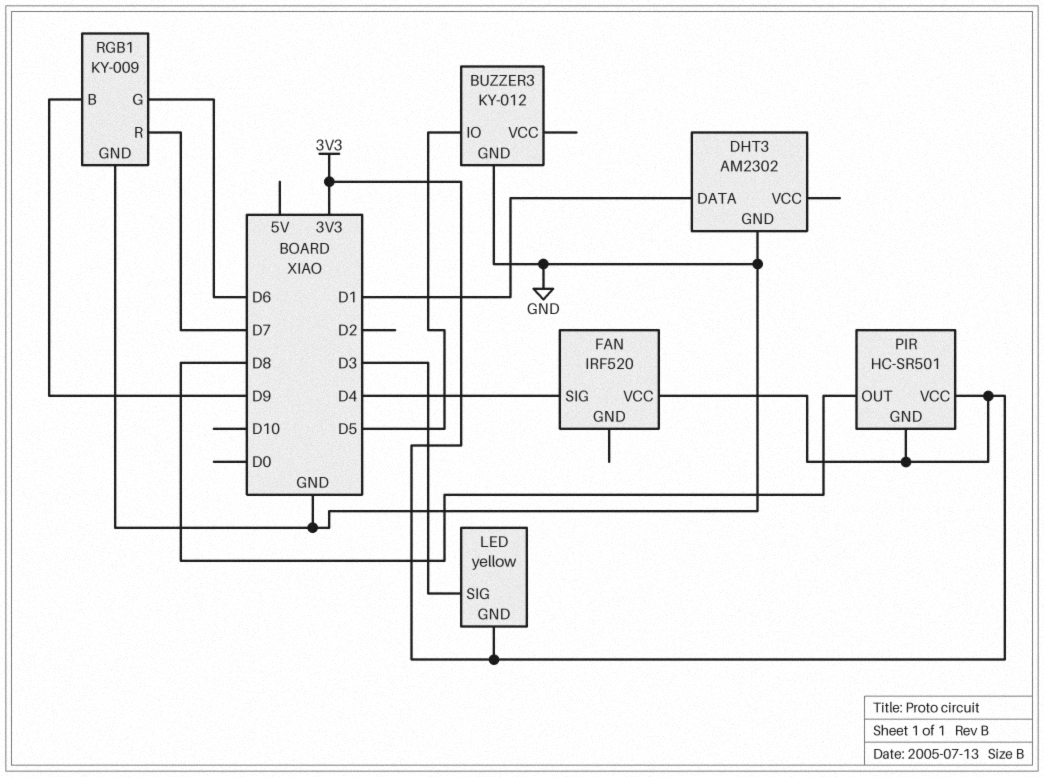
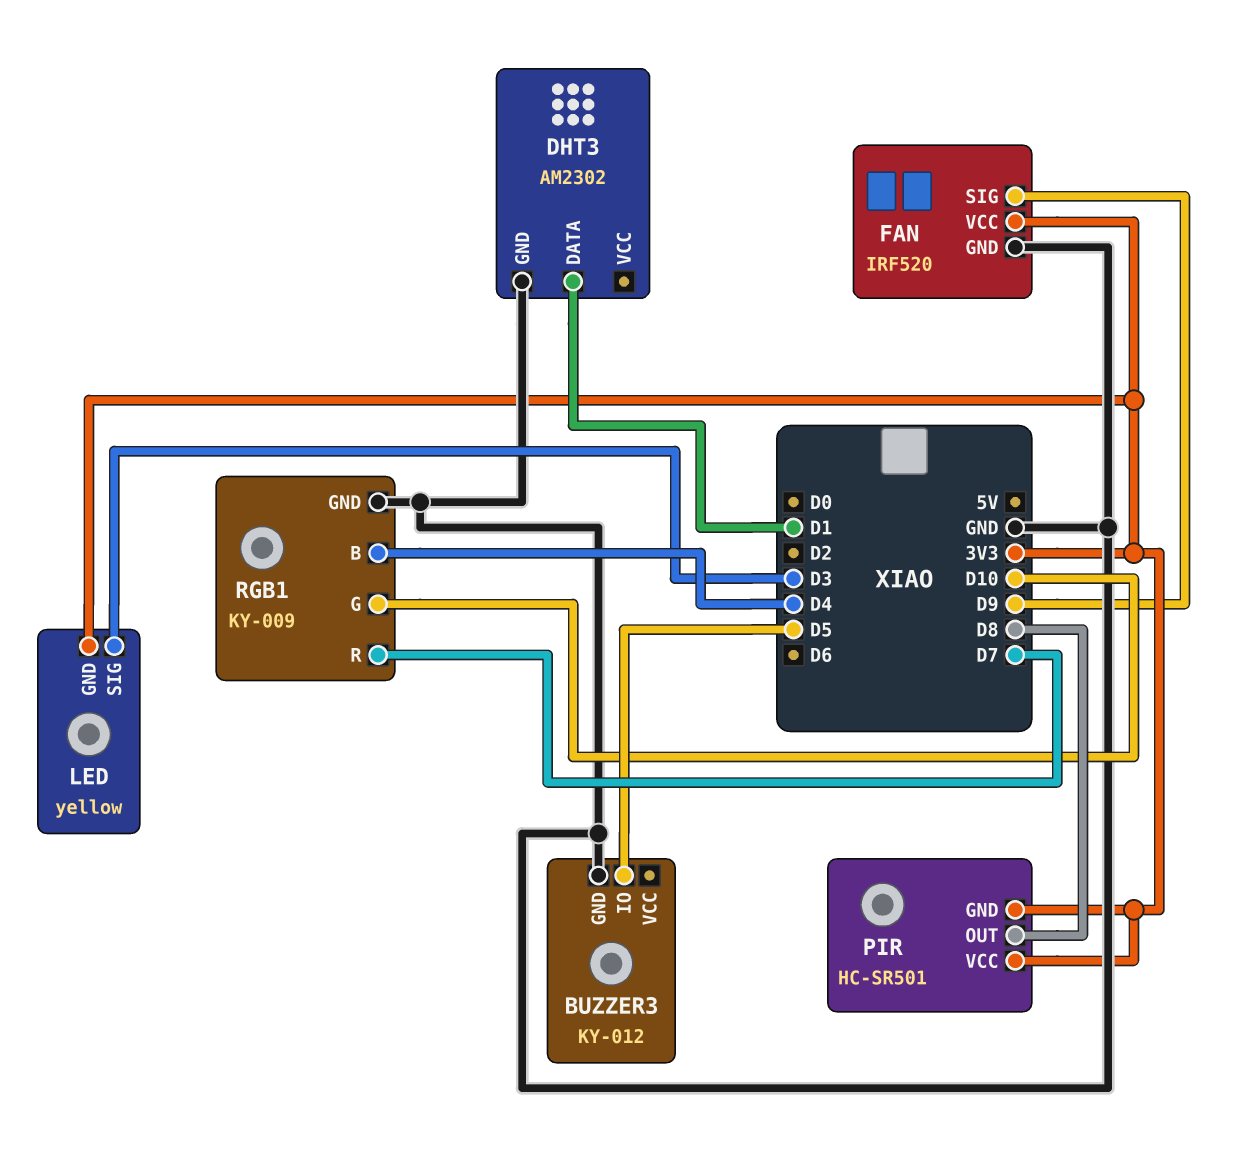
FAN pin GND: none -> GND
FAN pin SIG: D4 -> D9
RGB1 pin B: D9 -> D4
RGB1 pin G: D6 -> D10

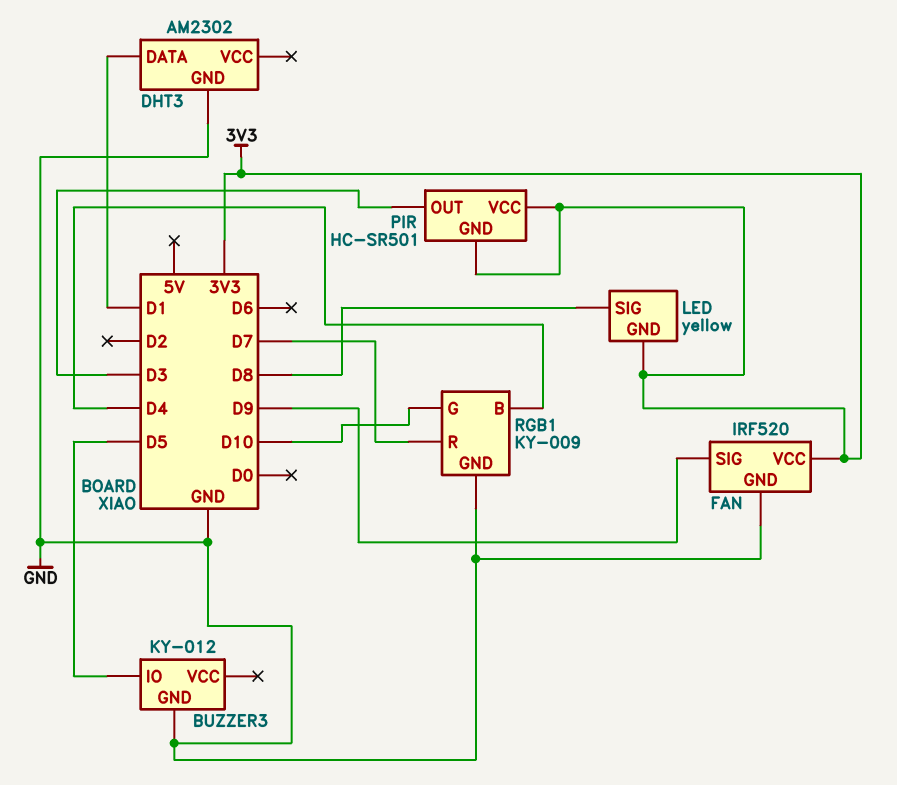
LED pin SIG: D3 -> D8
PIR pin OUT: D8 -> D3

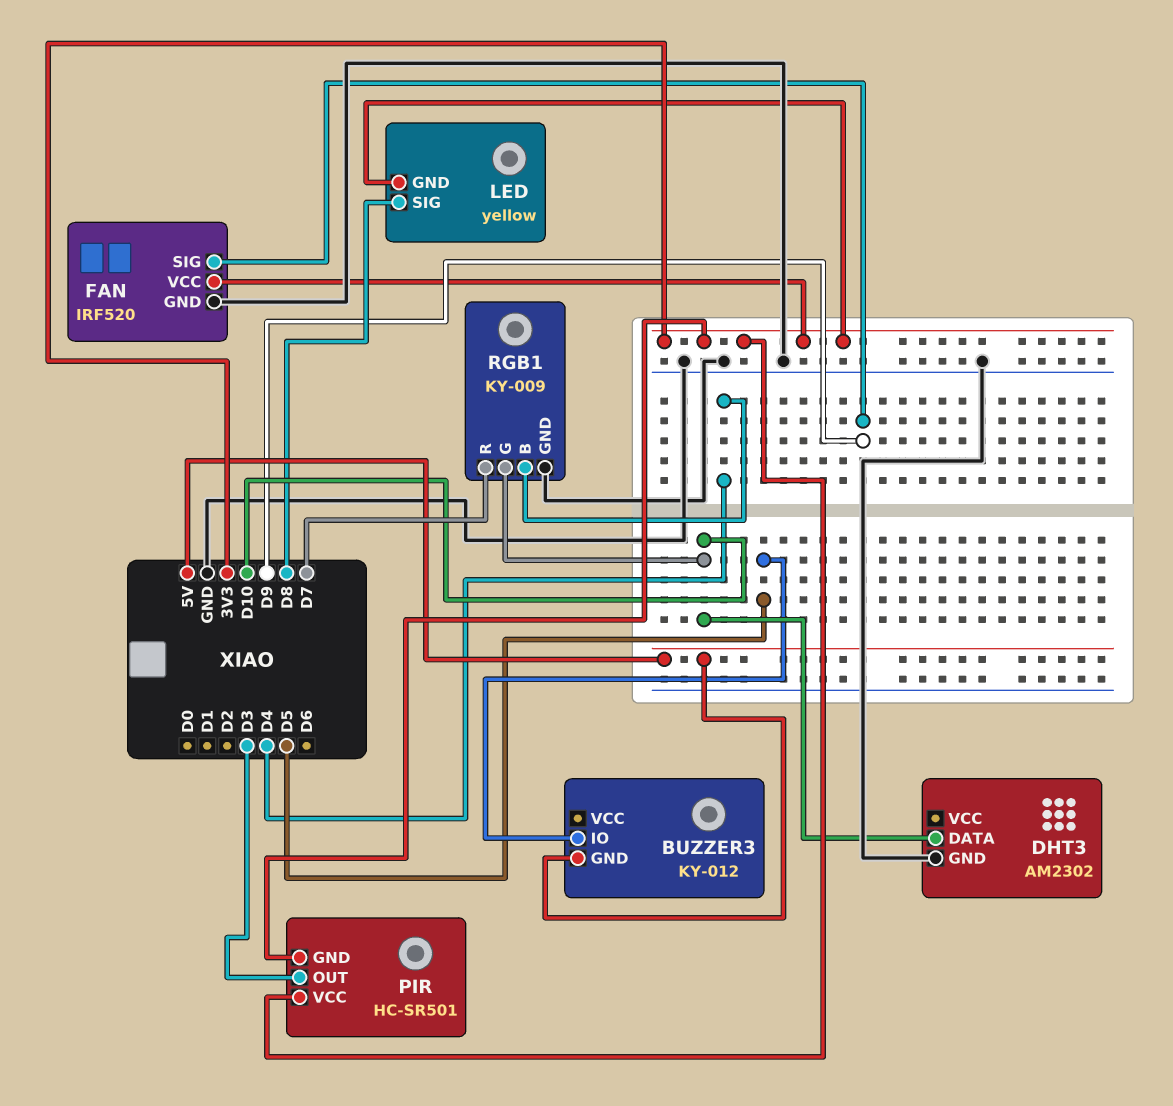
BUZZER3 pin GND: GND -> 5V
DHT3 pin DATA: D1 -> D10

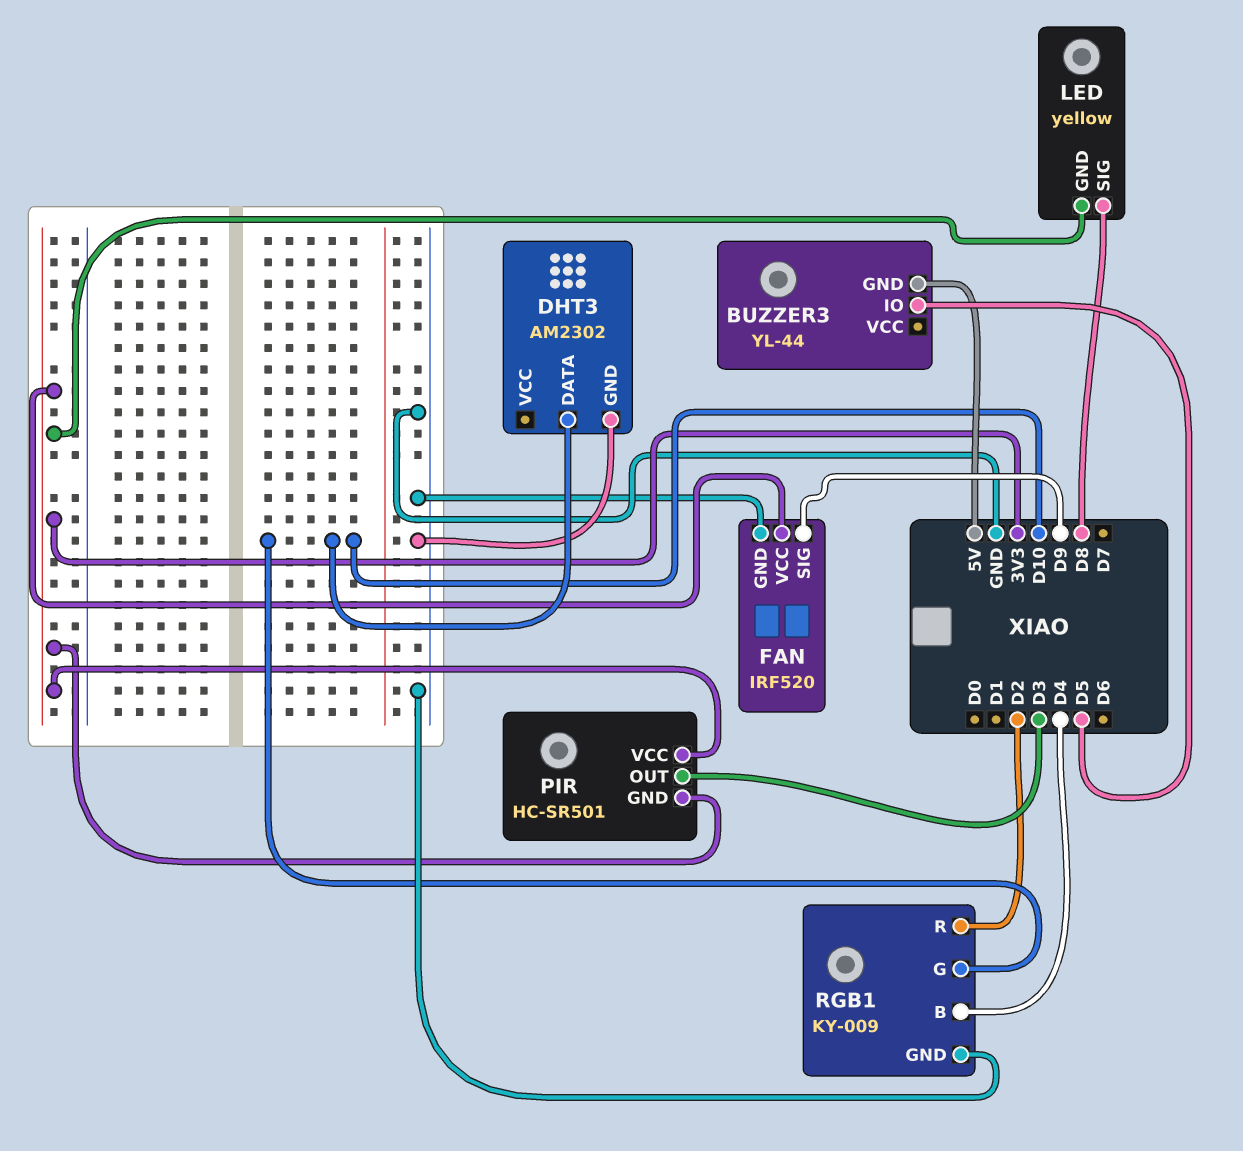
BUZZER3: KY-012 -> YL-44
RGB1 pin R: D7 -> D2

